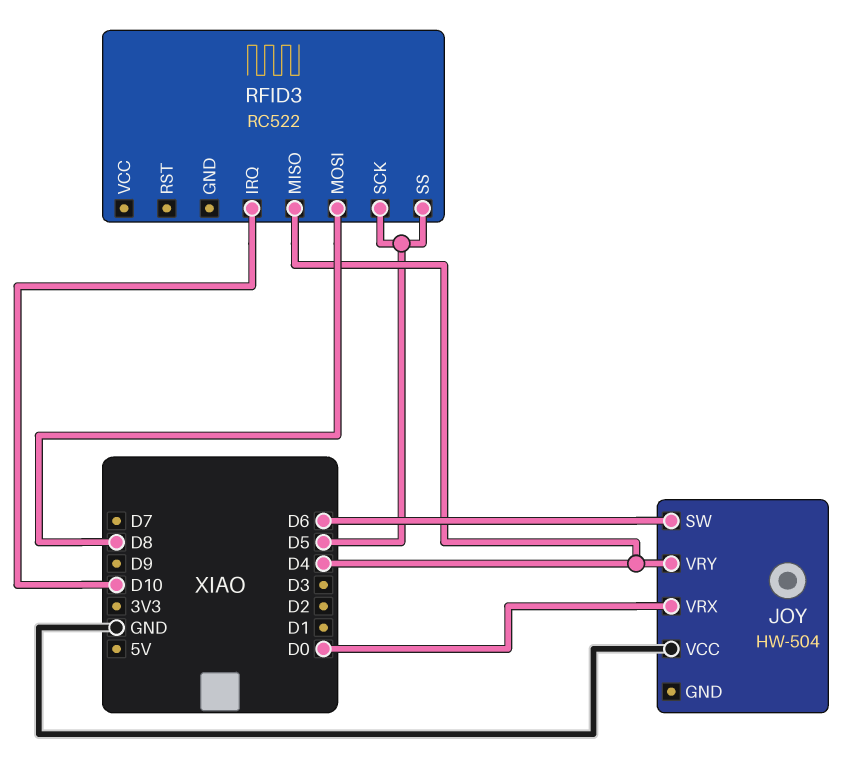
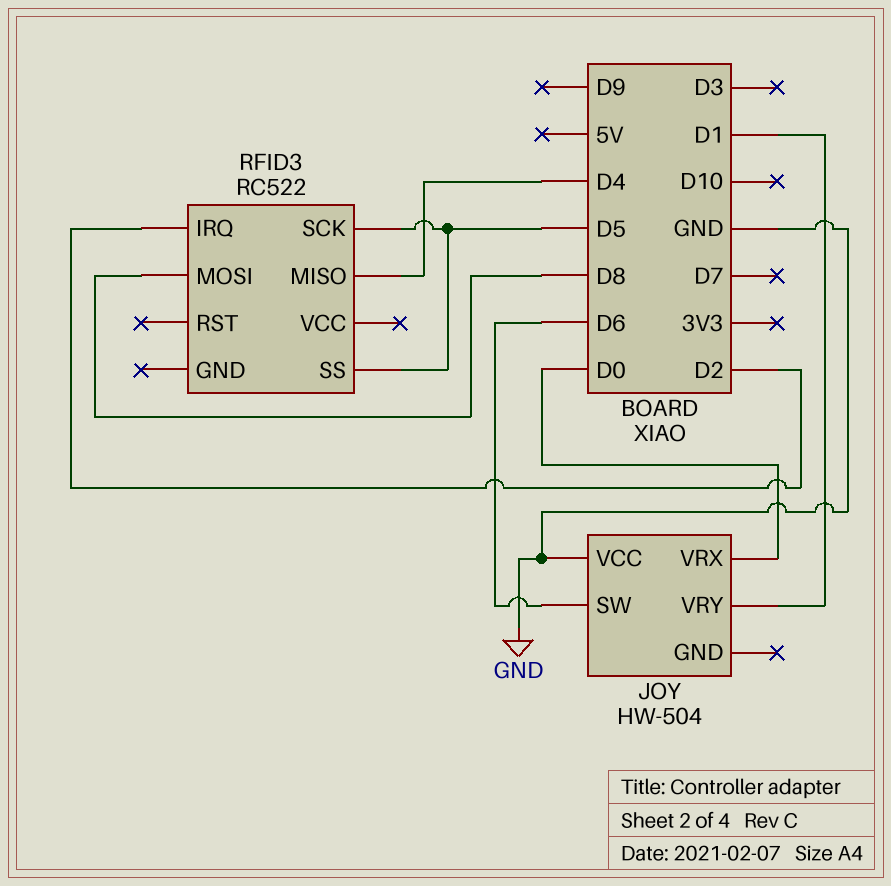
JOY pin VRY: D4 -> D1
RFID3 pin IRQ: D10 -> D2

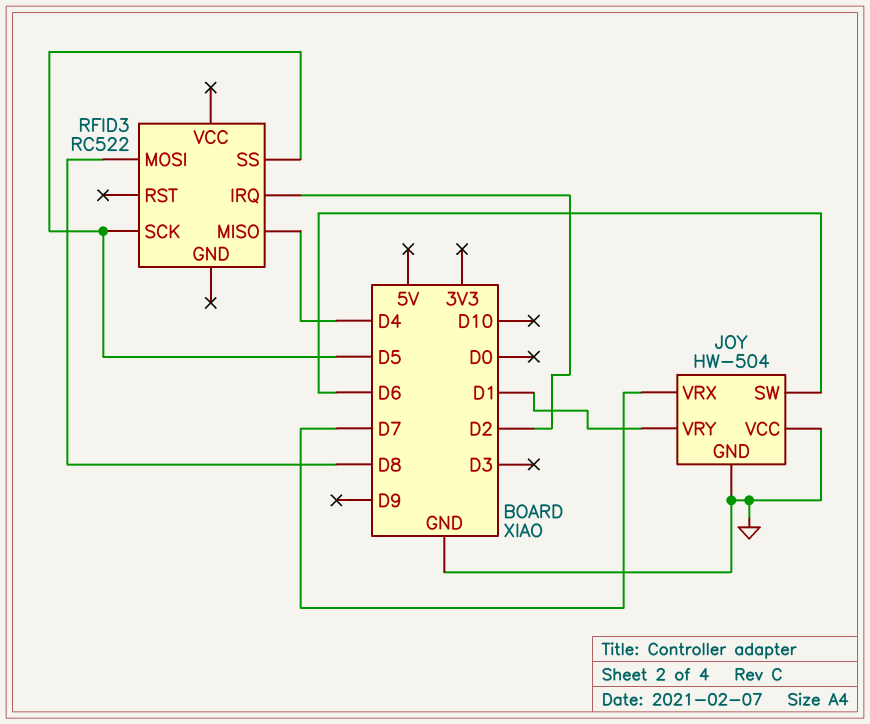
JOY pin GND: none -> GND
JOY pin VRX: D0 -> D7

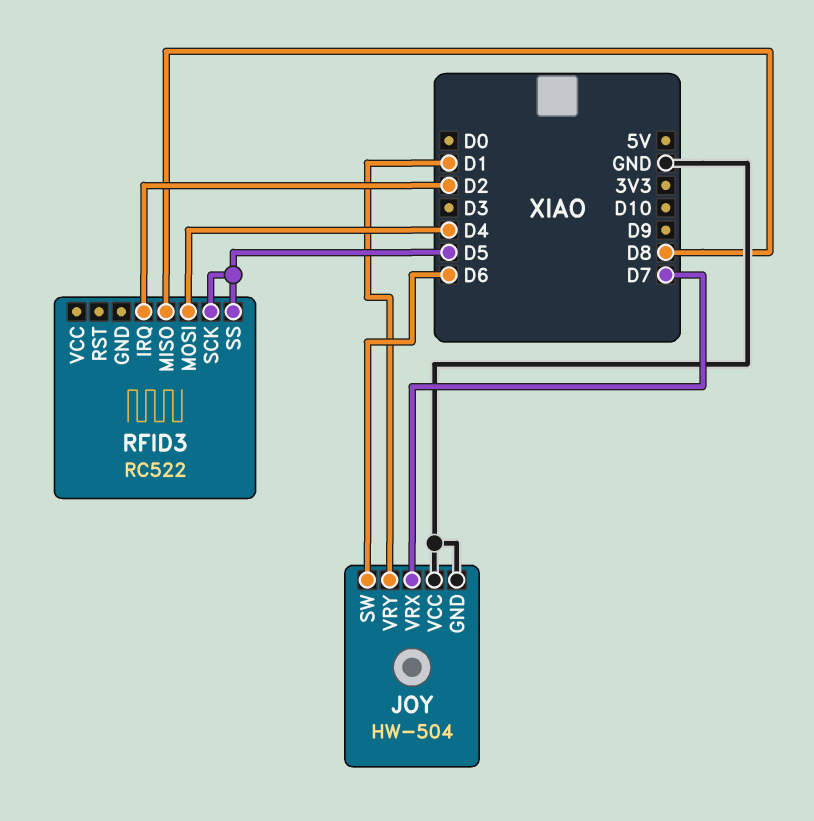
RFID3 pin MISO: D4 -> D8
RFID3 pin MOSI: D8 -> D4

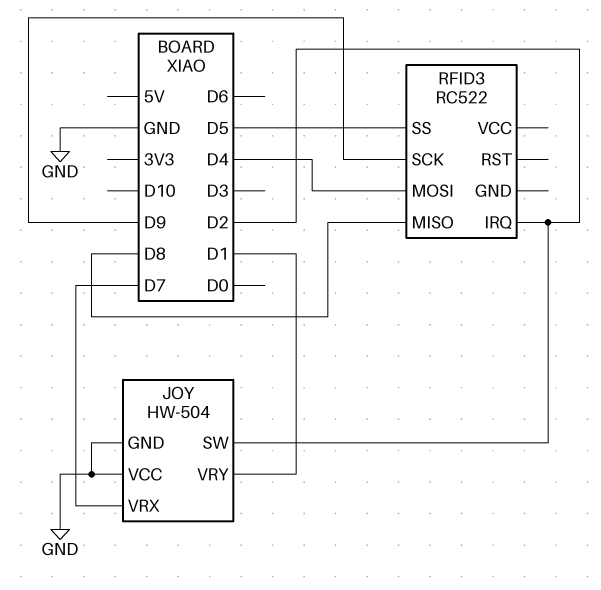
JOY pin SW: D6 -> D2
RFID3 pin SCK: D5 -> D9

